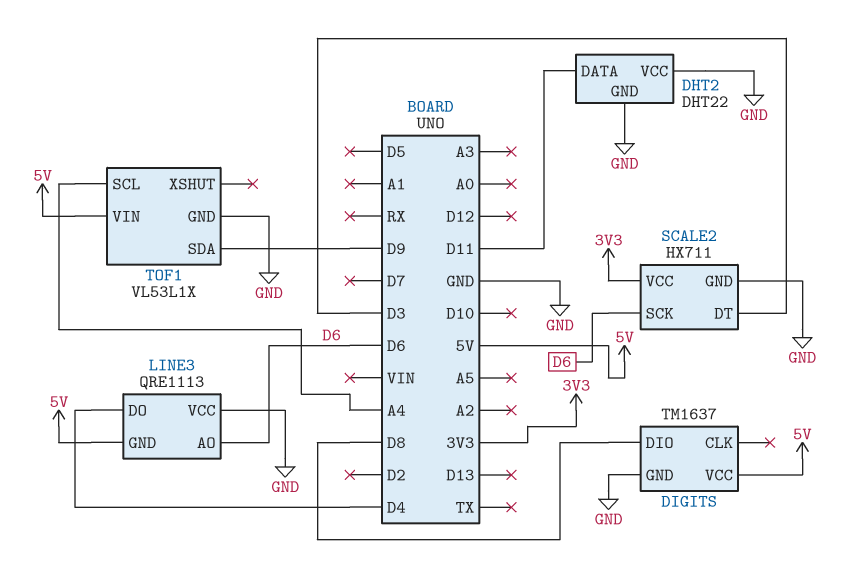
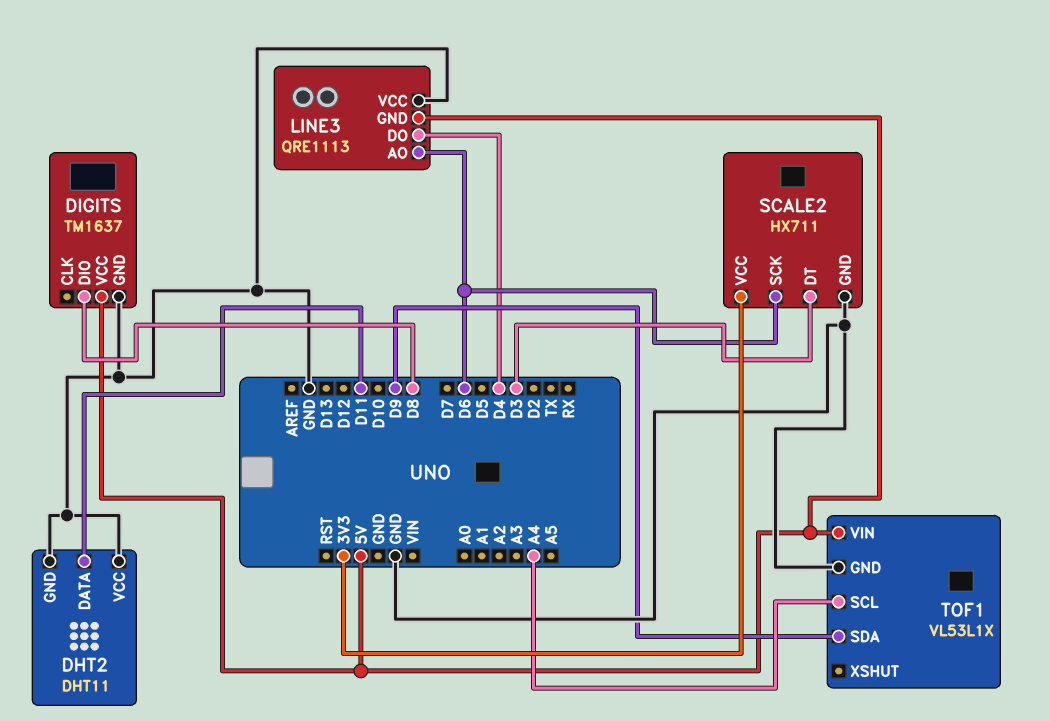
DHT2: DHT22 -> DHT11

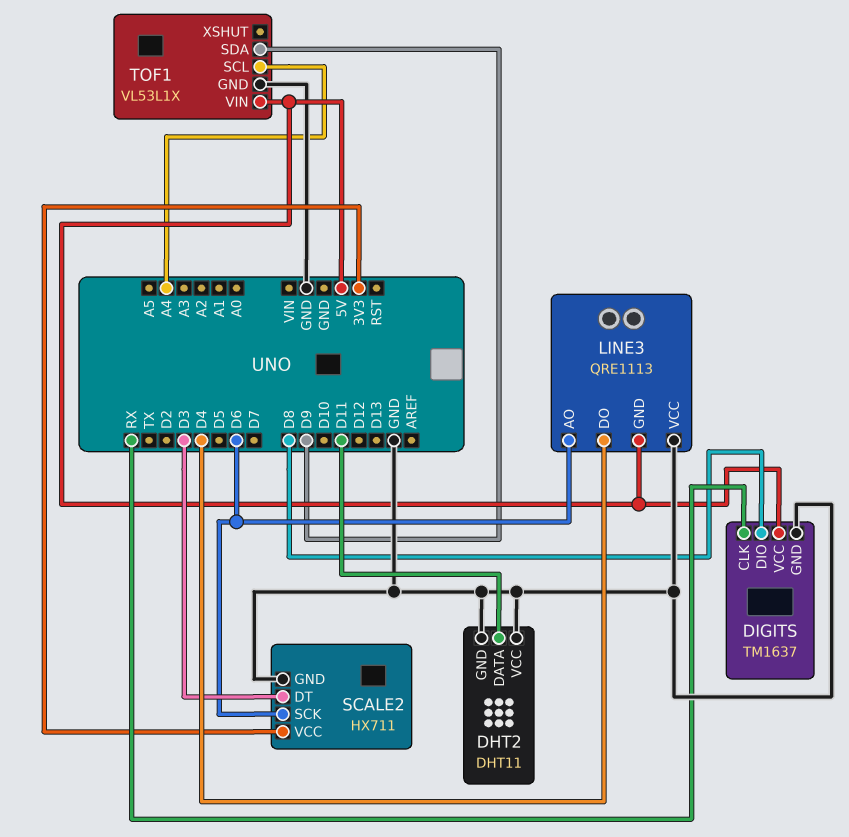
DIGITS pin CLK: none -> RX

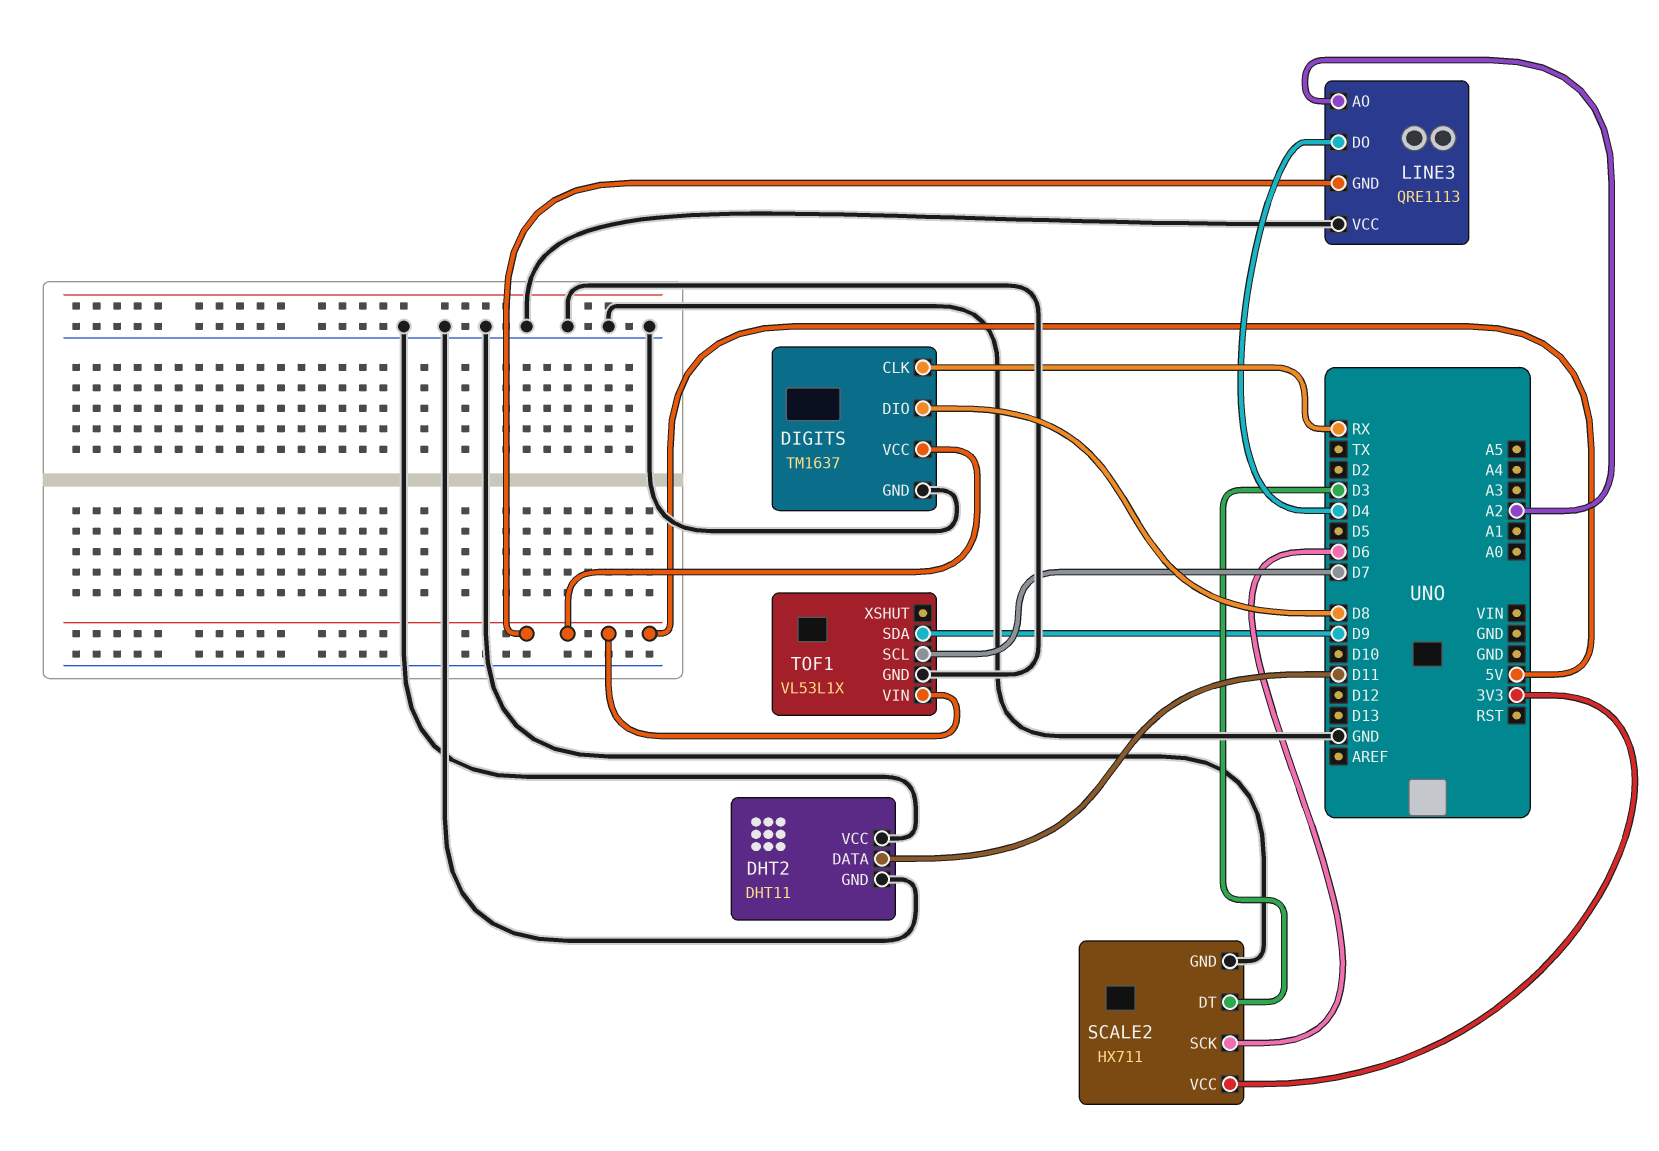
LINE3 pin AO: D6 -> A2
TOF1 pin SCL: A4 -> D7

